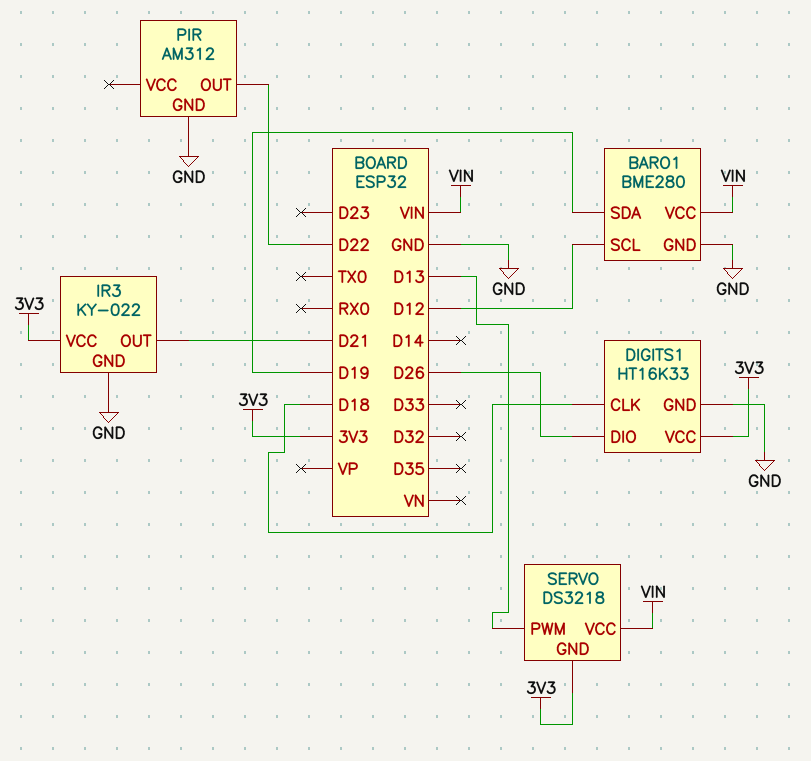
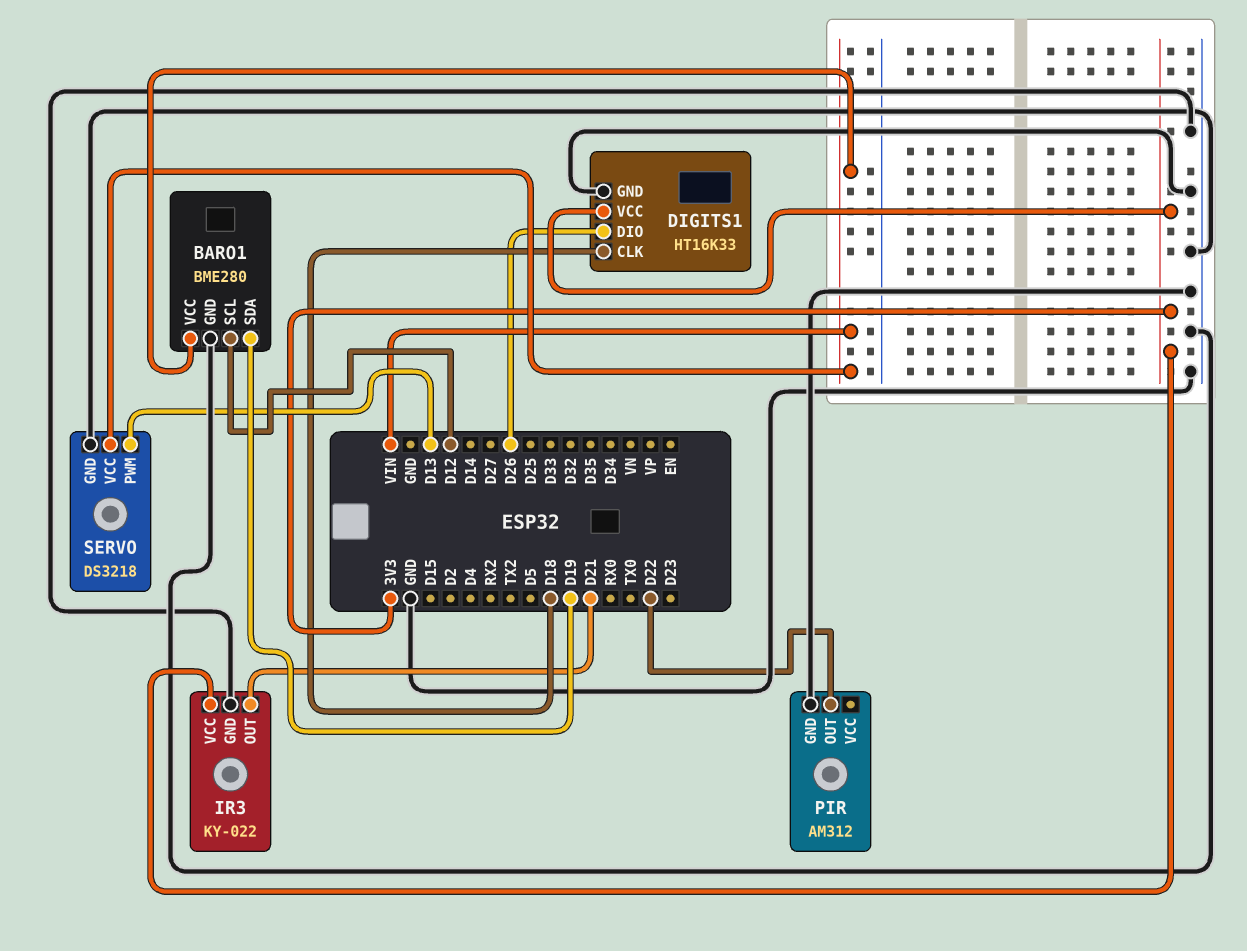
SERVO pin GND: 3V3 -> GND

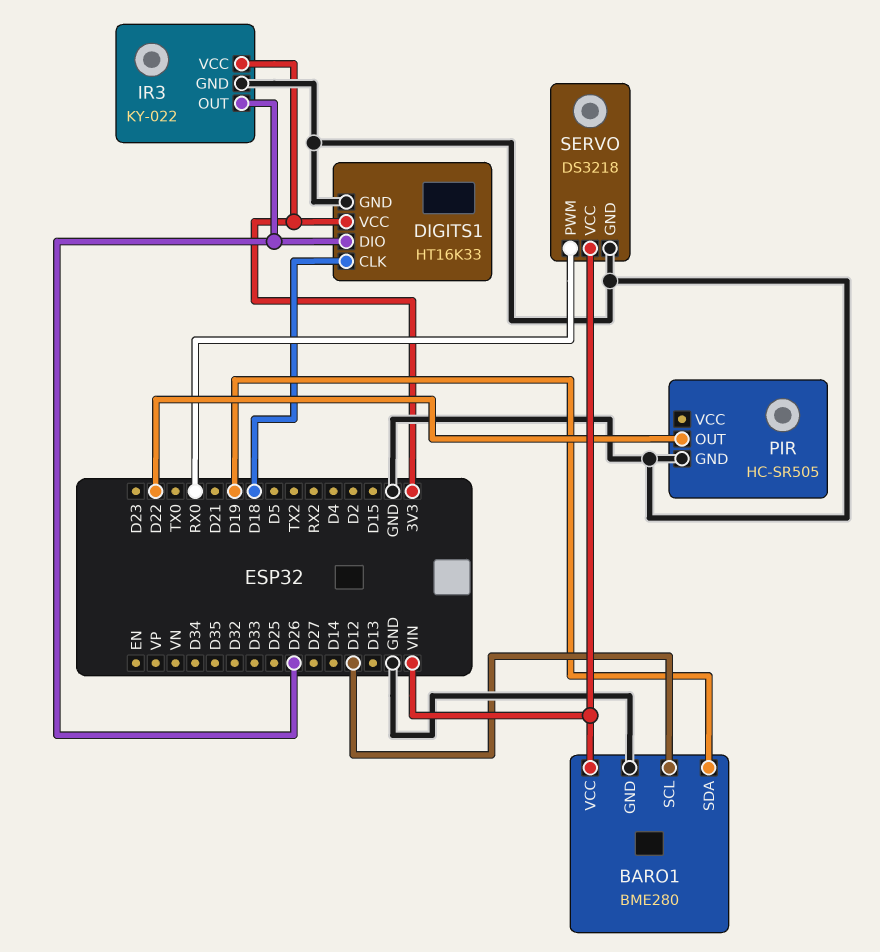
IR3 pin OUT: D21 -> D26
PIR: AM312 -> HC-SR505
SERVO pin PWM: D13 -> RX0

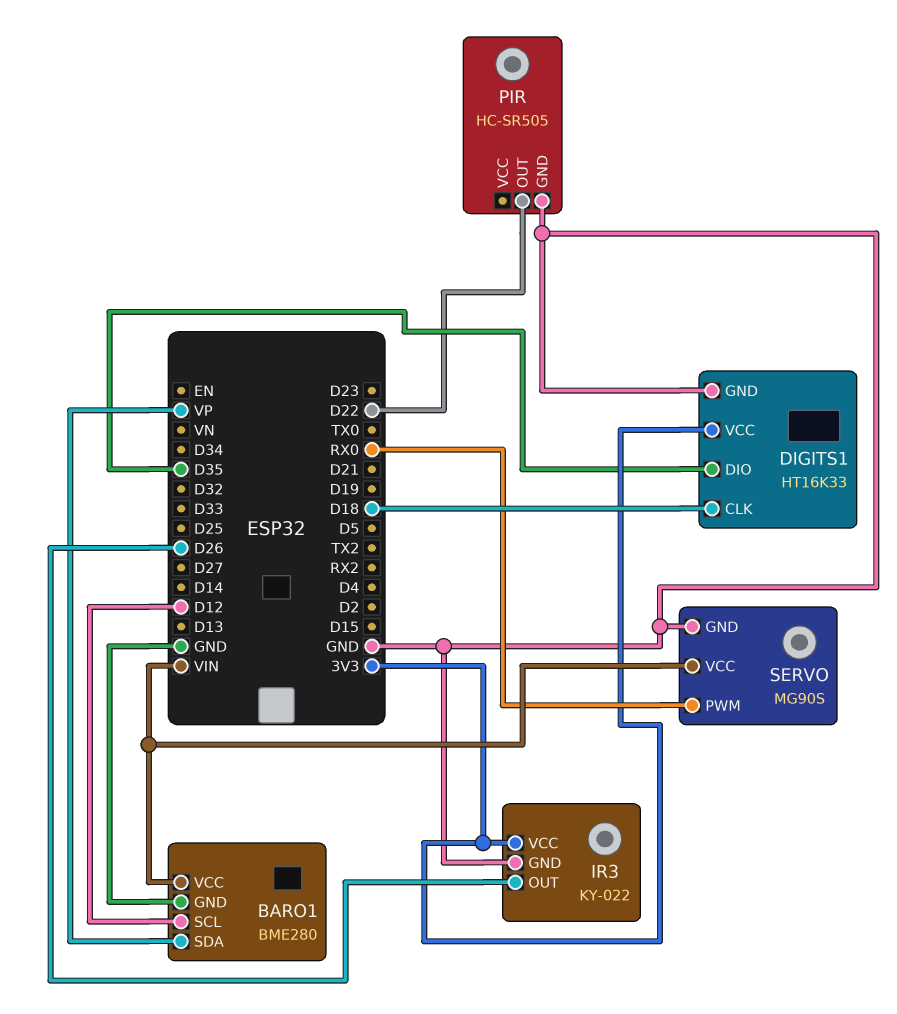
BARO1 pin SDA: D19 -> VP
DIGITS1 pin DIO: D26 -> D35
SERVO: DS3218 -> MG90S

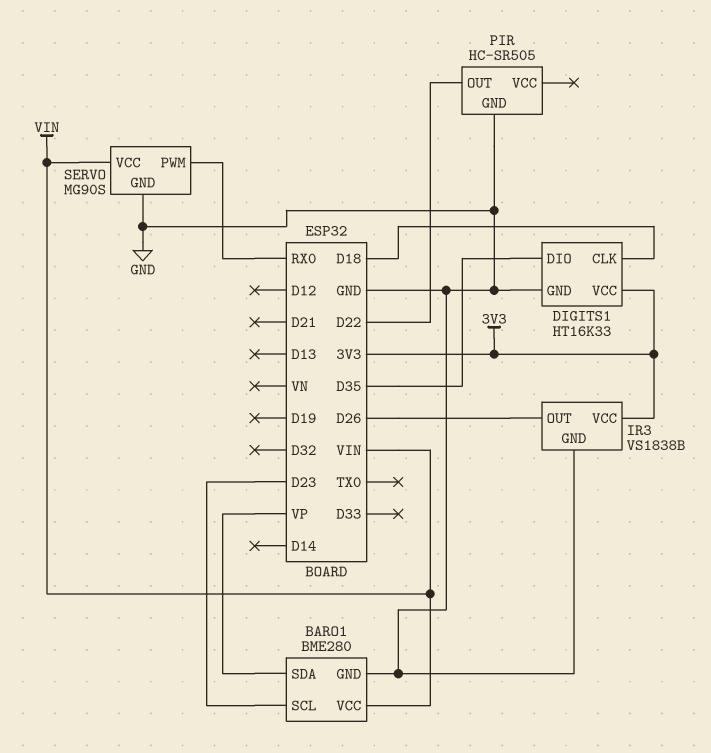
BARO1 pin SCL: D12 -> D23
IR3: KY-022 -> VS1838B

